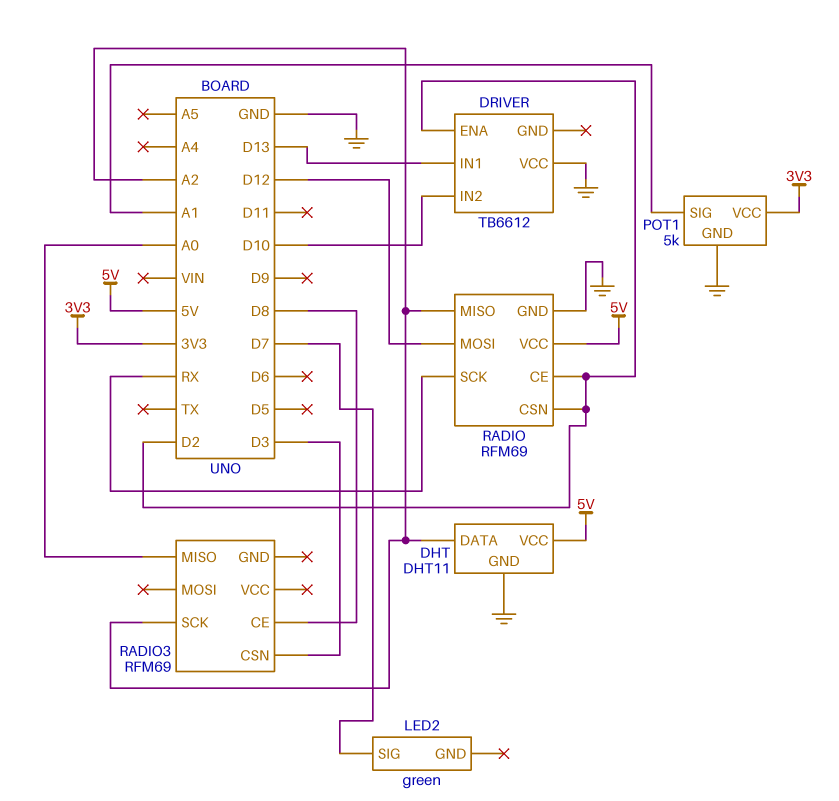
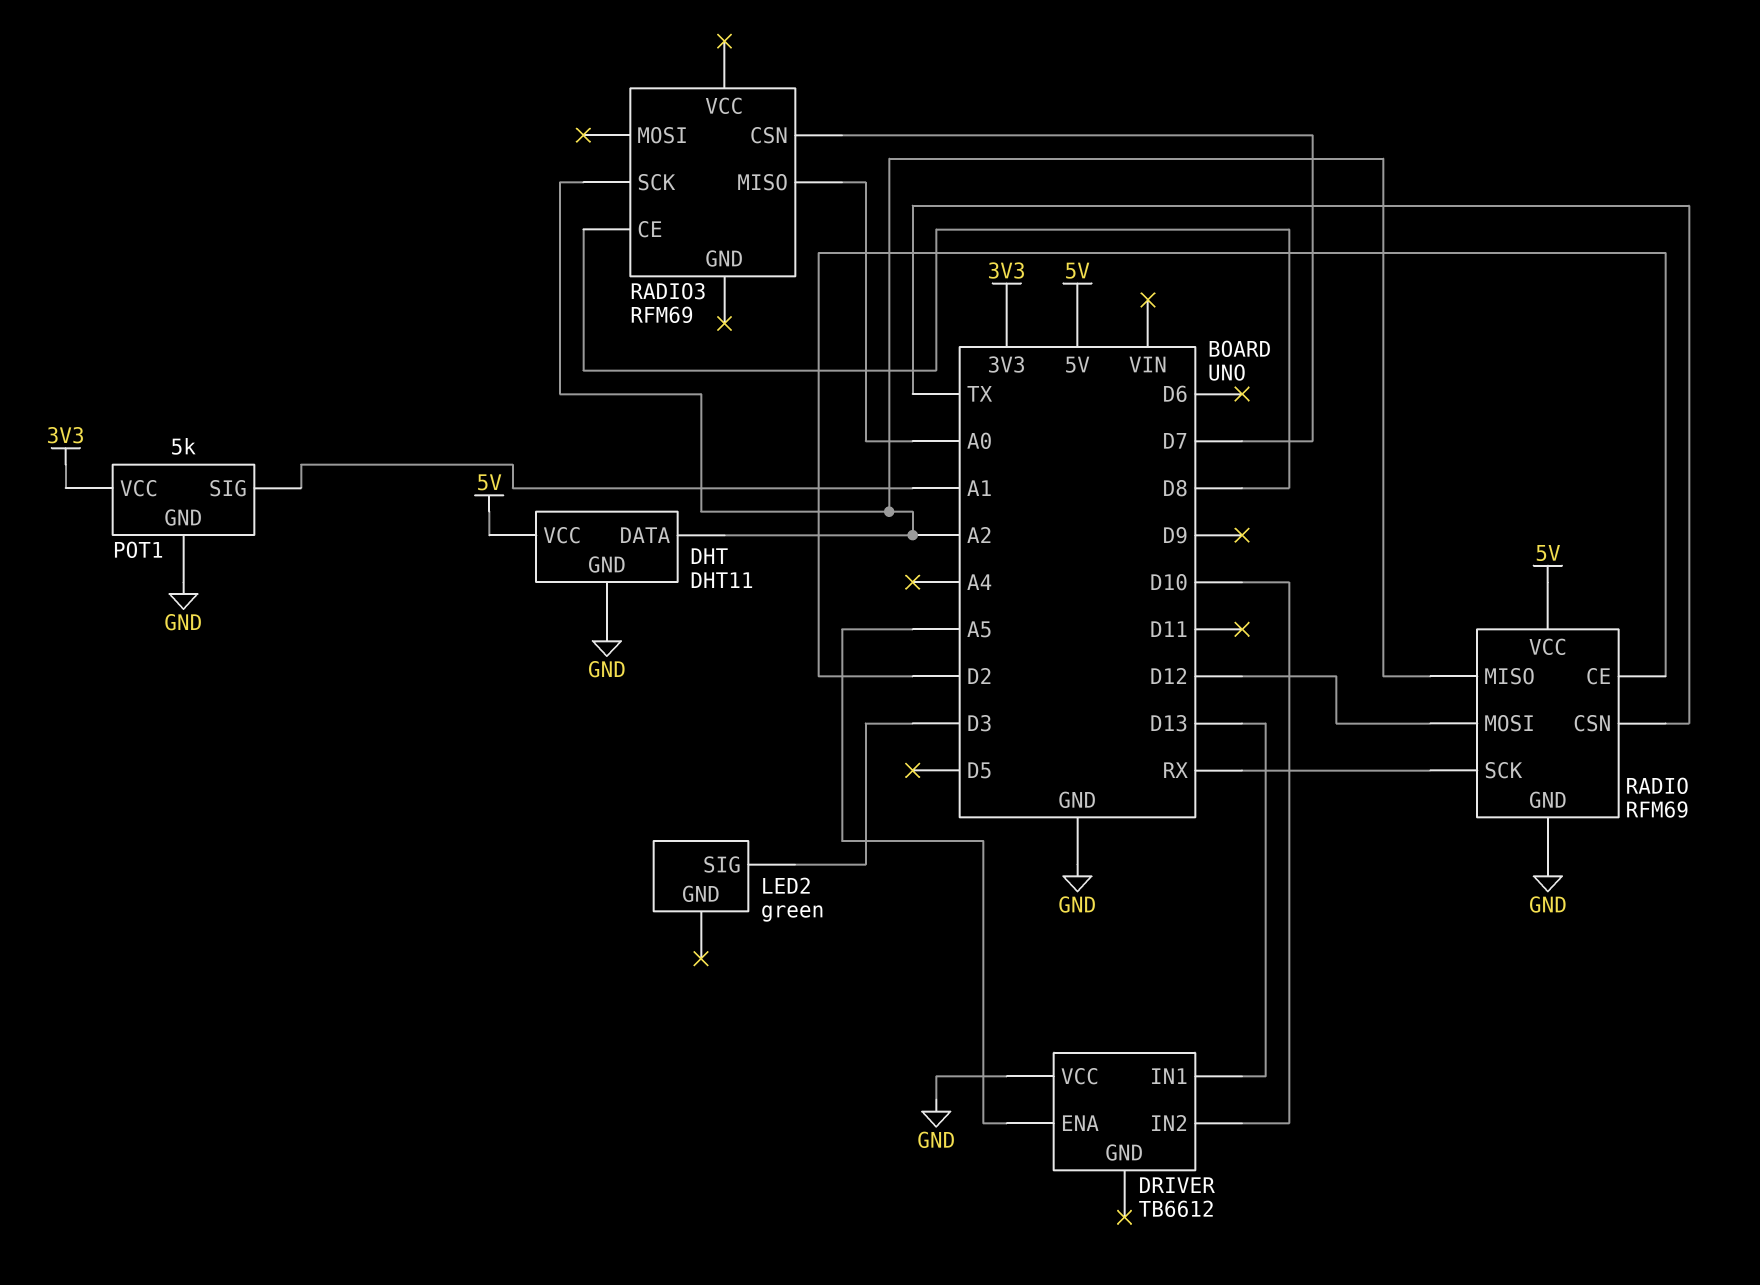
DRIVER pin ENA: D2 -> A5
LED2 pin SIG: D7 -> D3
RADIO pin CSN: D2 -> TX
RADIO3 pin CSN: D3 -> D7

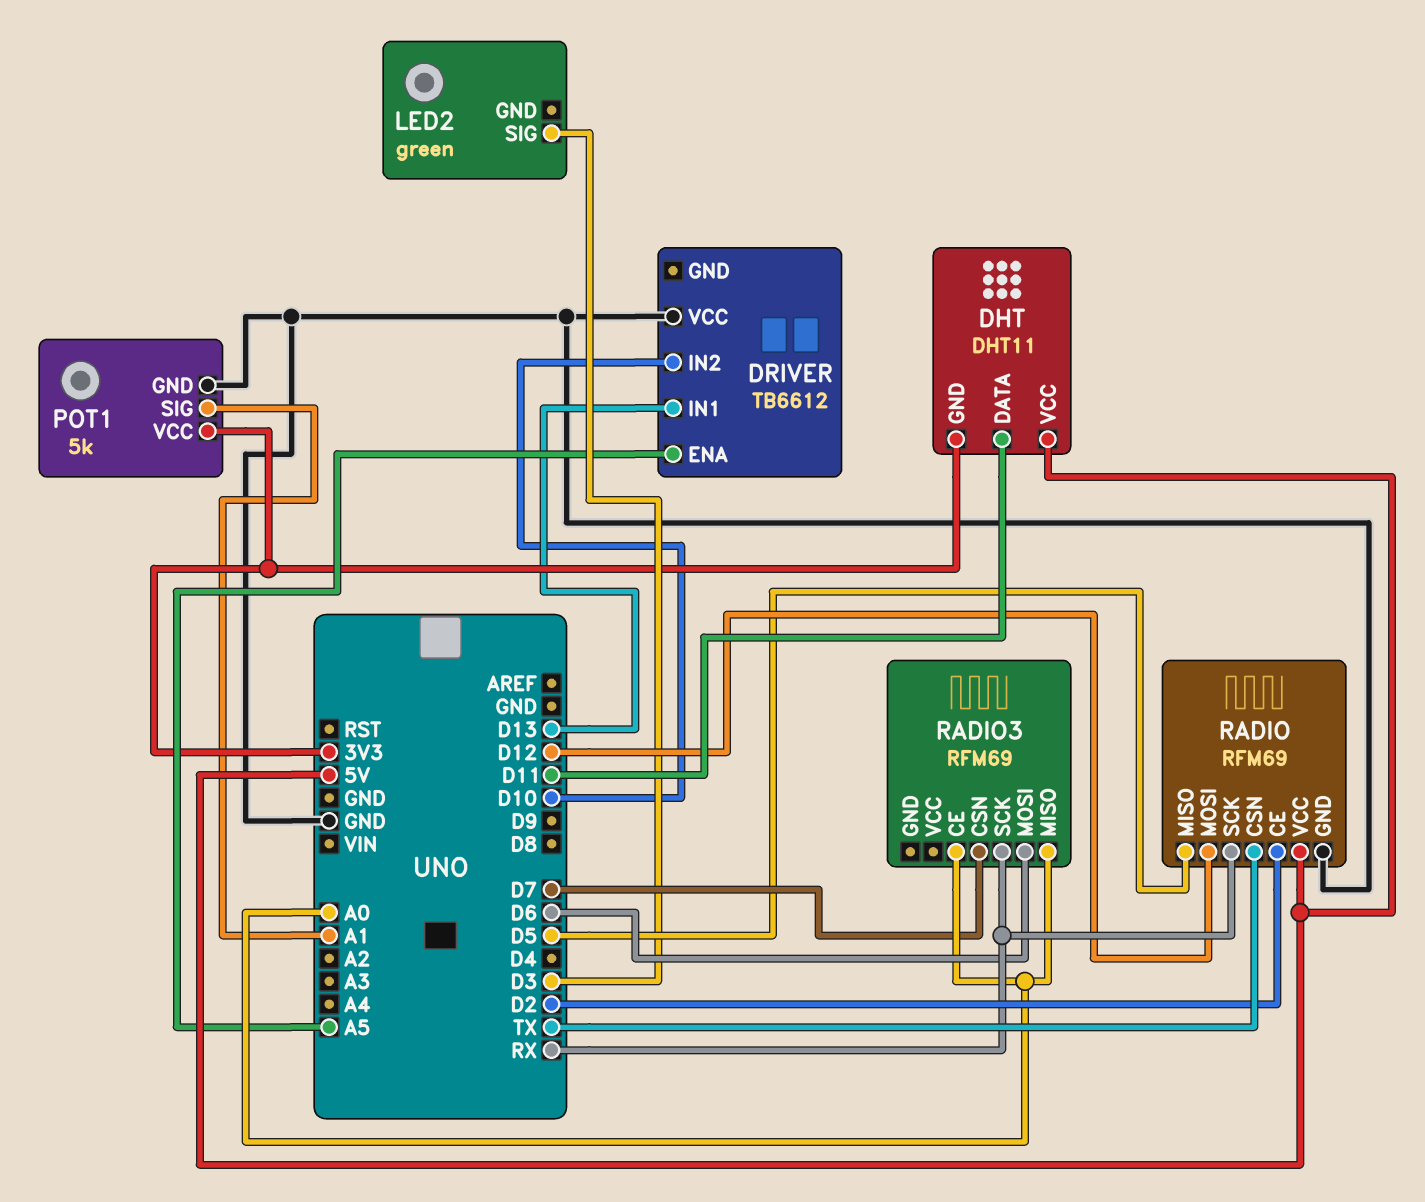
DHT pin DATA: A2 -> D11
DHT pin GND: GND -> 3V3
RADIO pin MISO: A2 -> D5
RADIO3 pin CE: D8 -> A0
RADIO3 pin MOSI: none -> D6
RADIO3 pin SCK: A2 -> RX

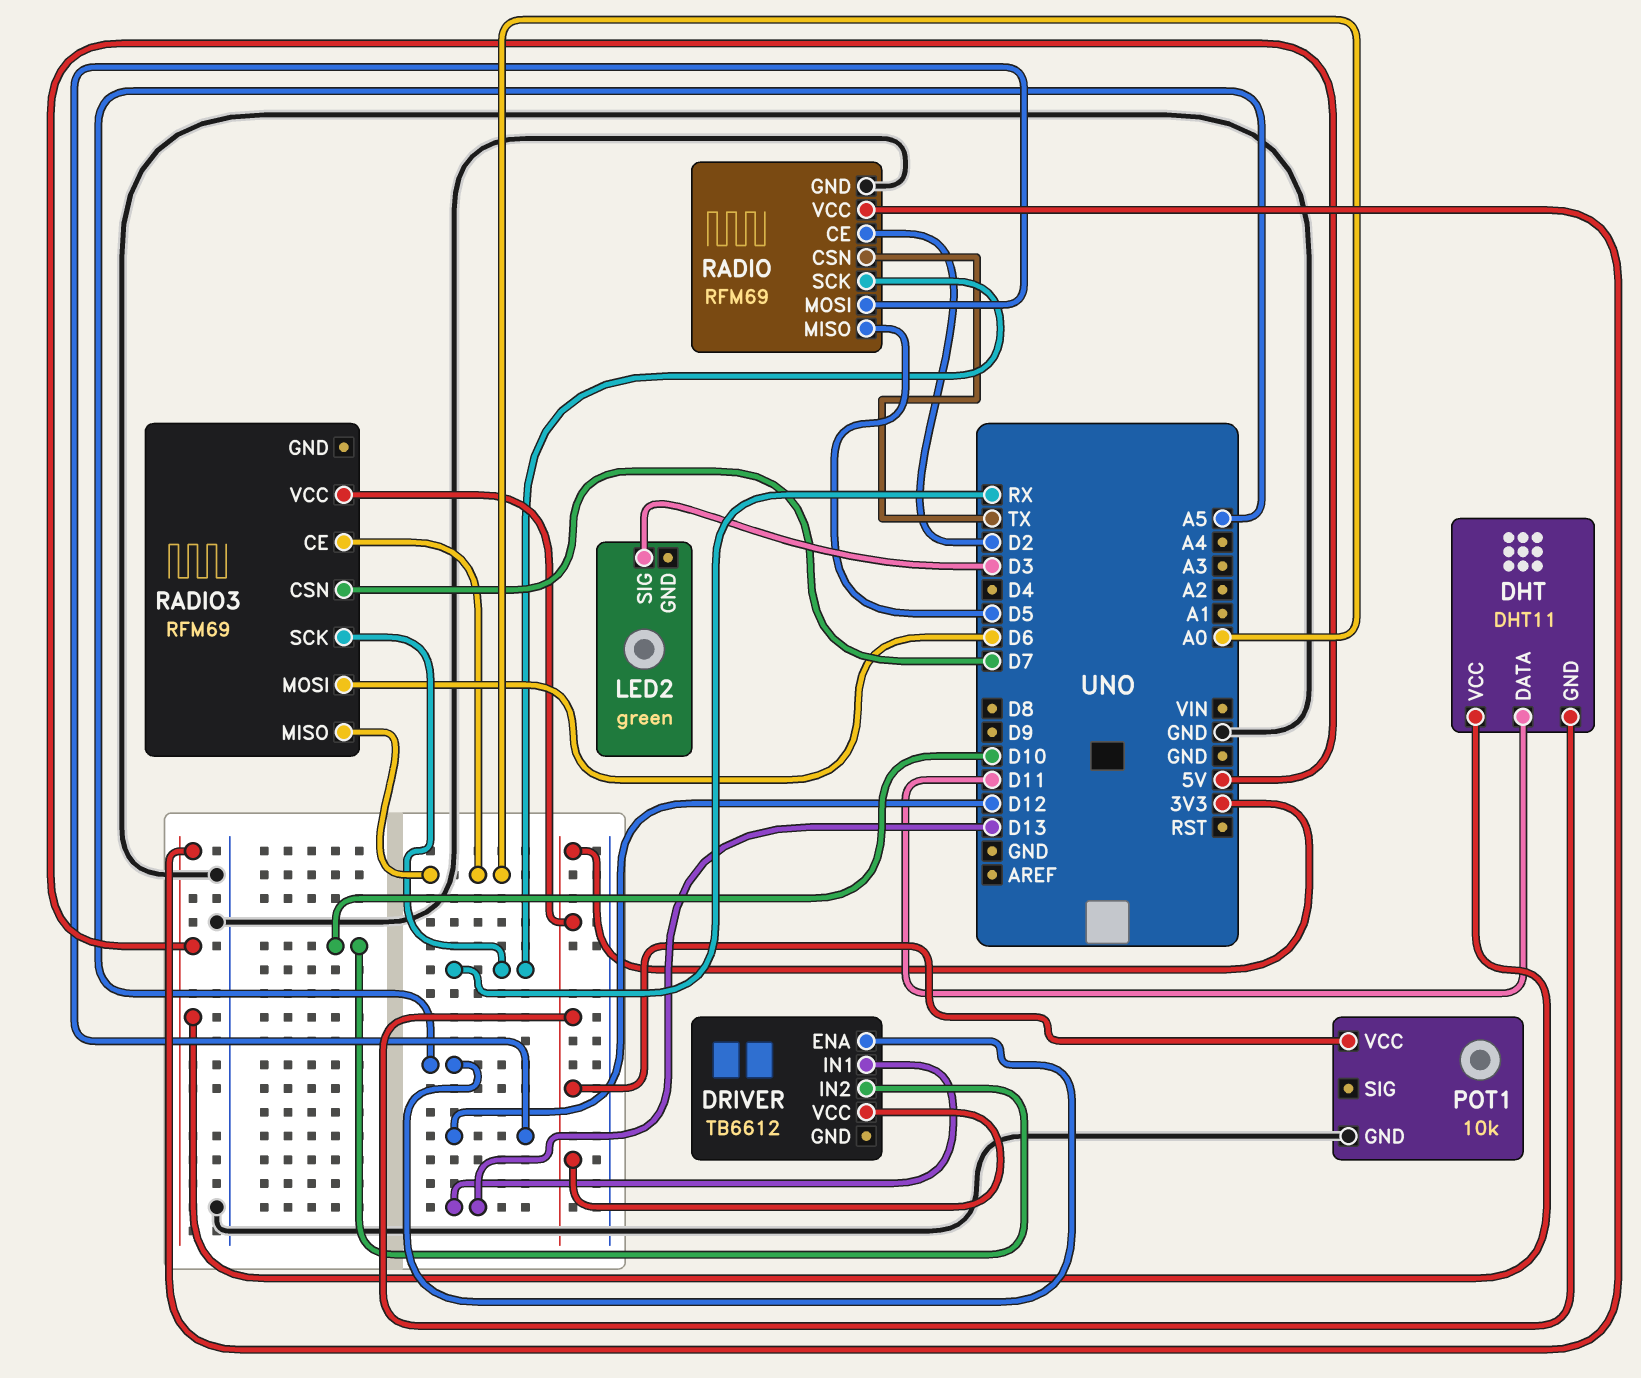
DRIVER pin VCC: GND -> 3V3
POT1: 5k -> 10k
POT1 pin SIG: A1 -> none
RADIO3 pin VCC: none -> 3V3

